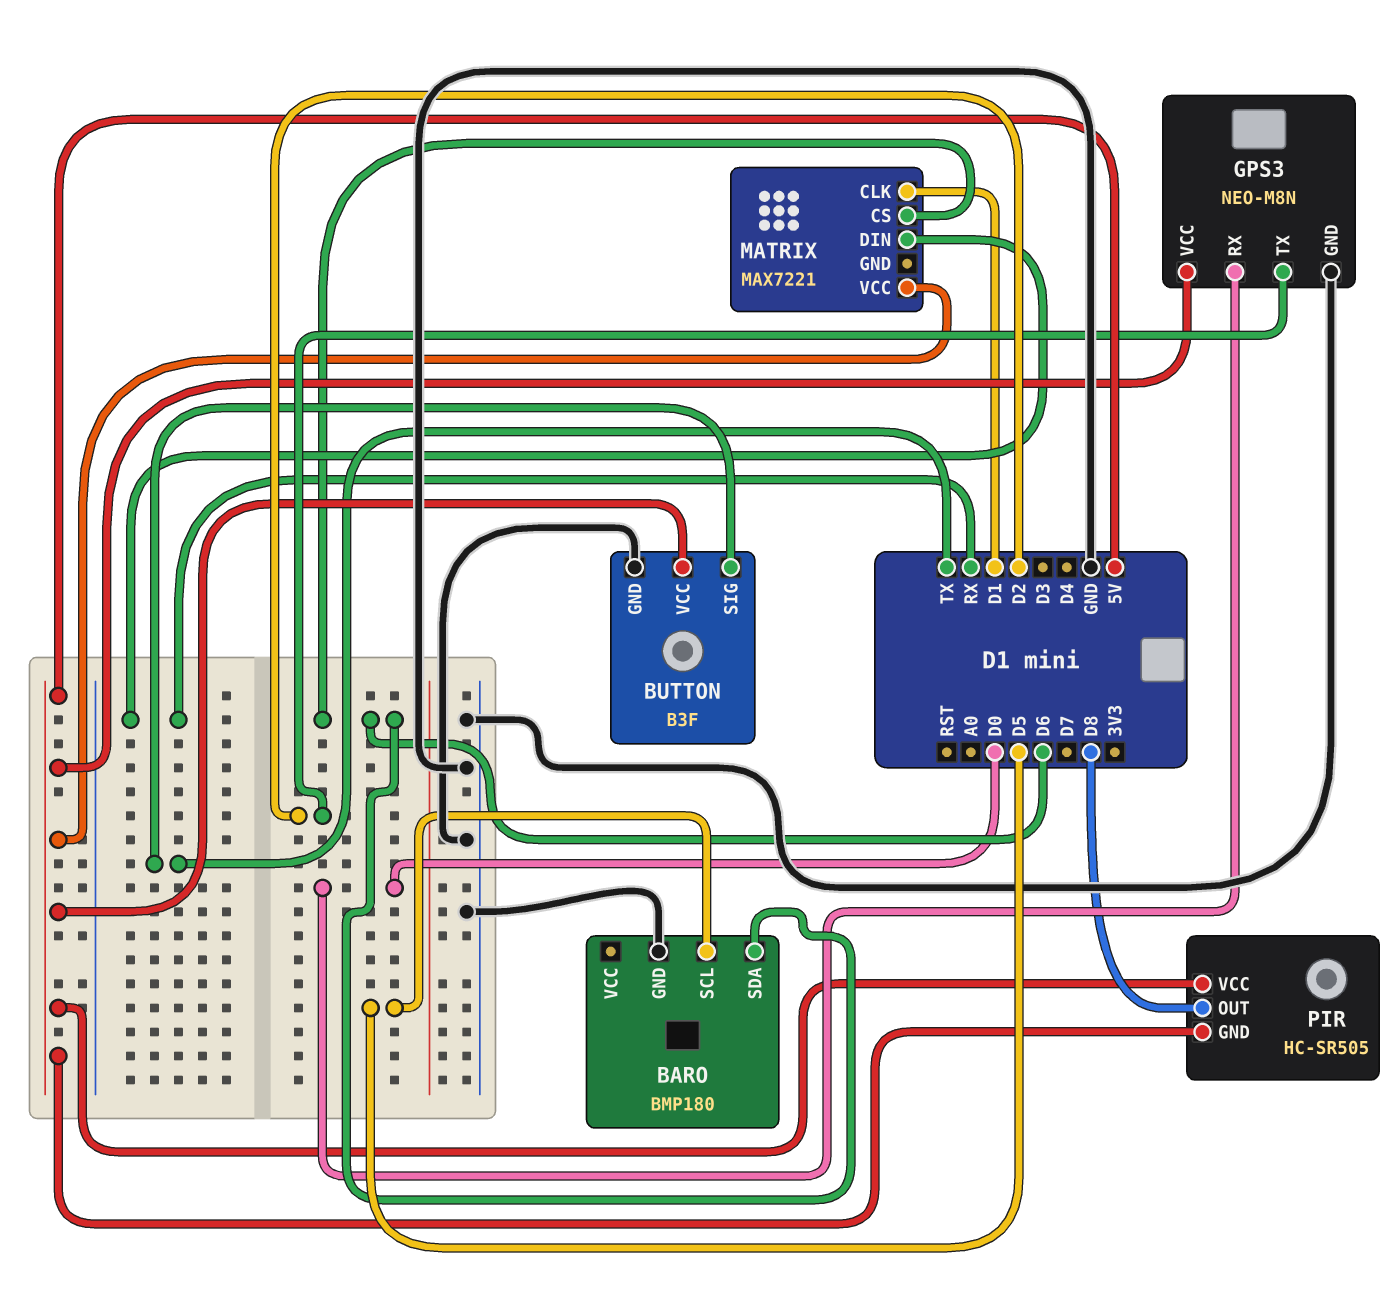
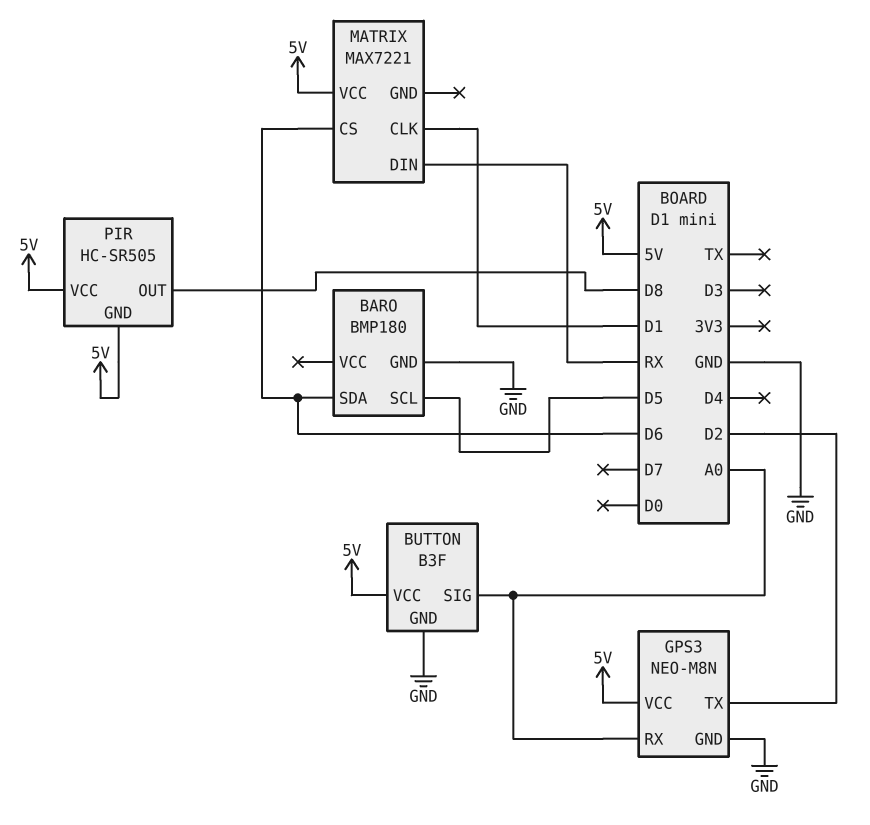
BUTTON pin SIG: TX -> A0
GPS3 pin RX: D0 -> A0

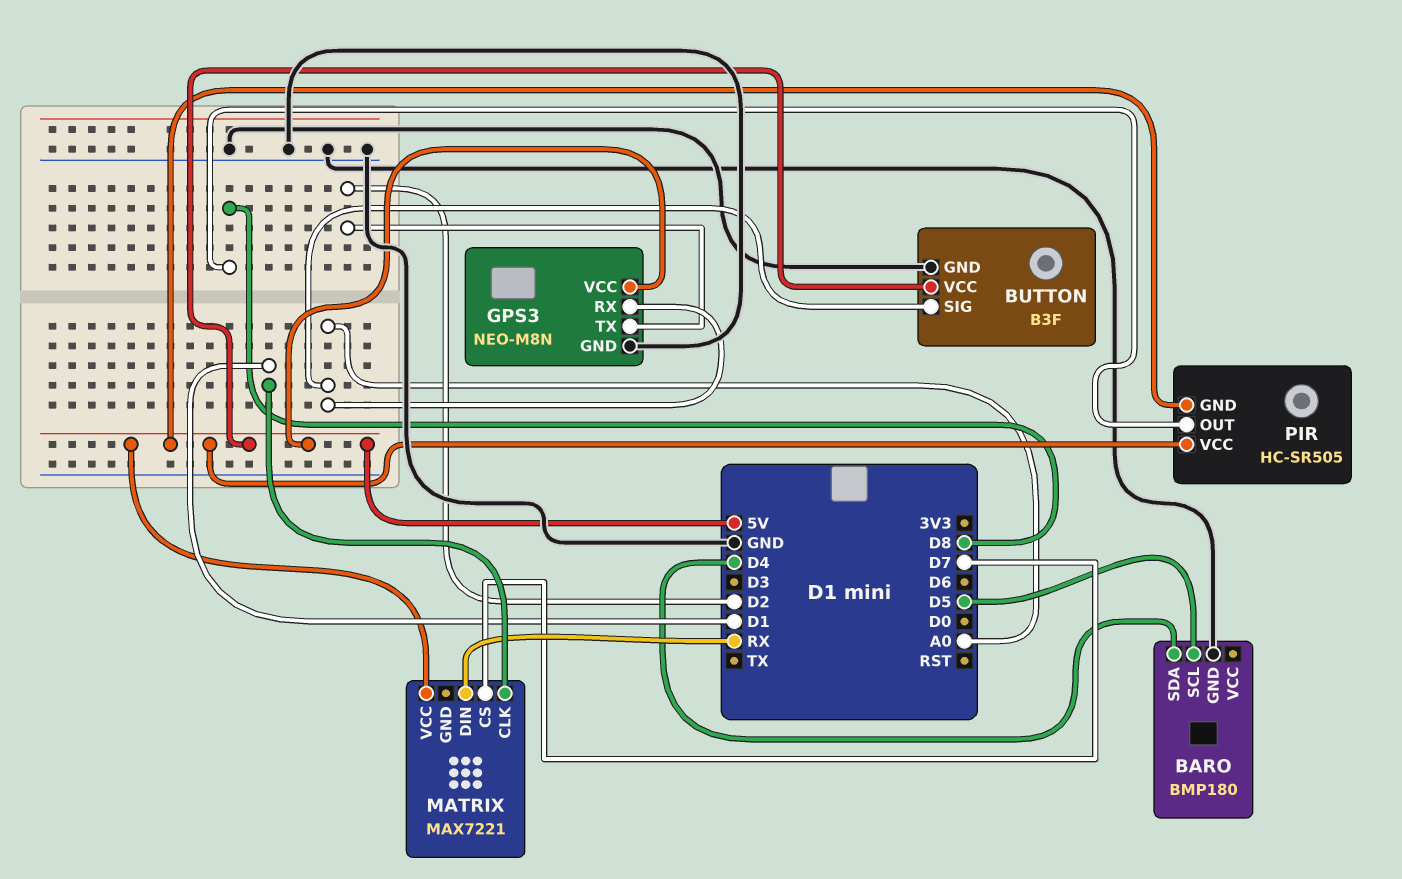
BARO pin SDA: D6 -> D4
MATRIX pin CS: D6 -> D7

